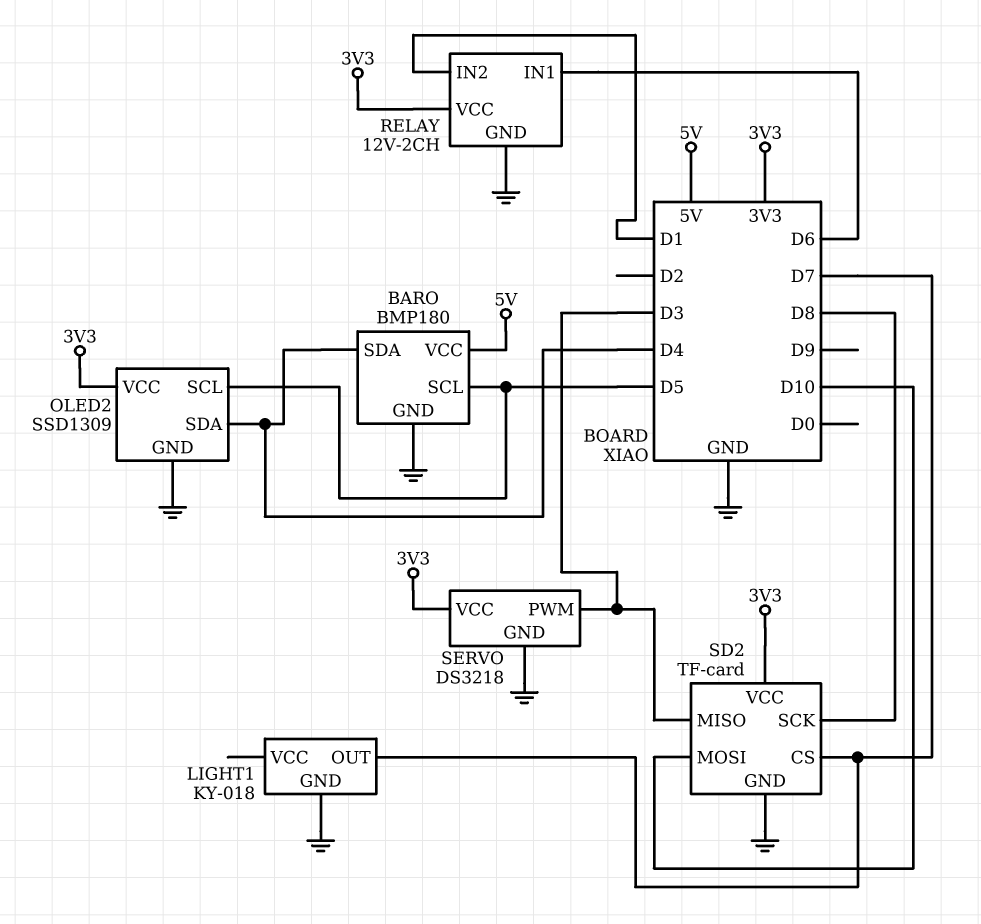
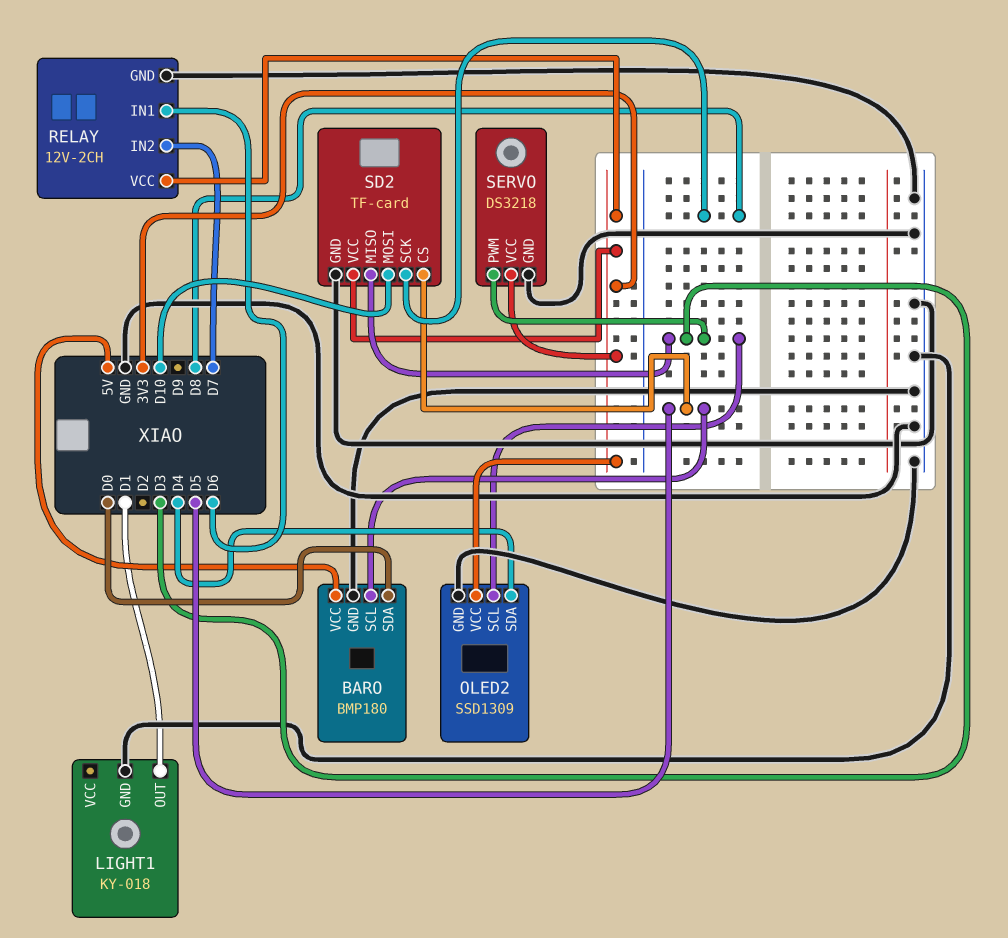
BARO pin SDA: D4 -> D0
LIGHT1 pin OUT: D7 -> D1
OLED2 pin SCL: D5 -> D3
RELAY pin IN2: D1 -> D7
SD2 pin CS: D7 -> D5

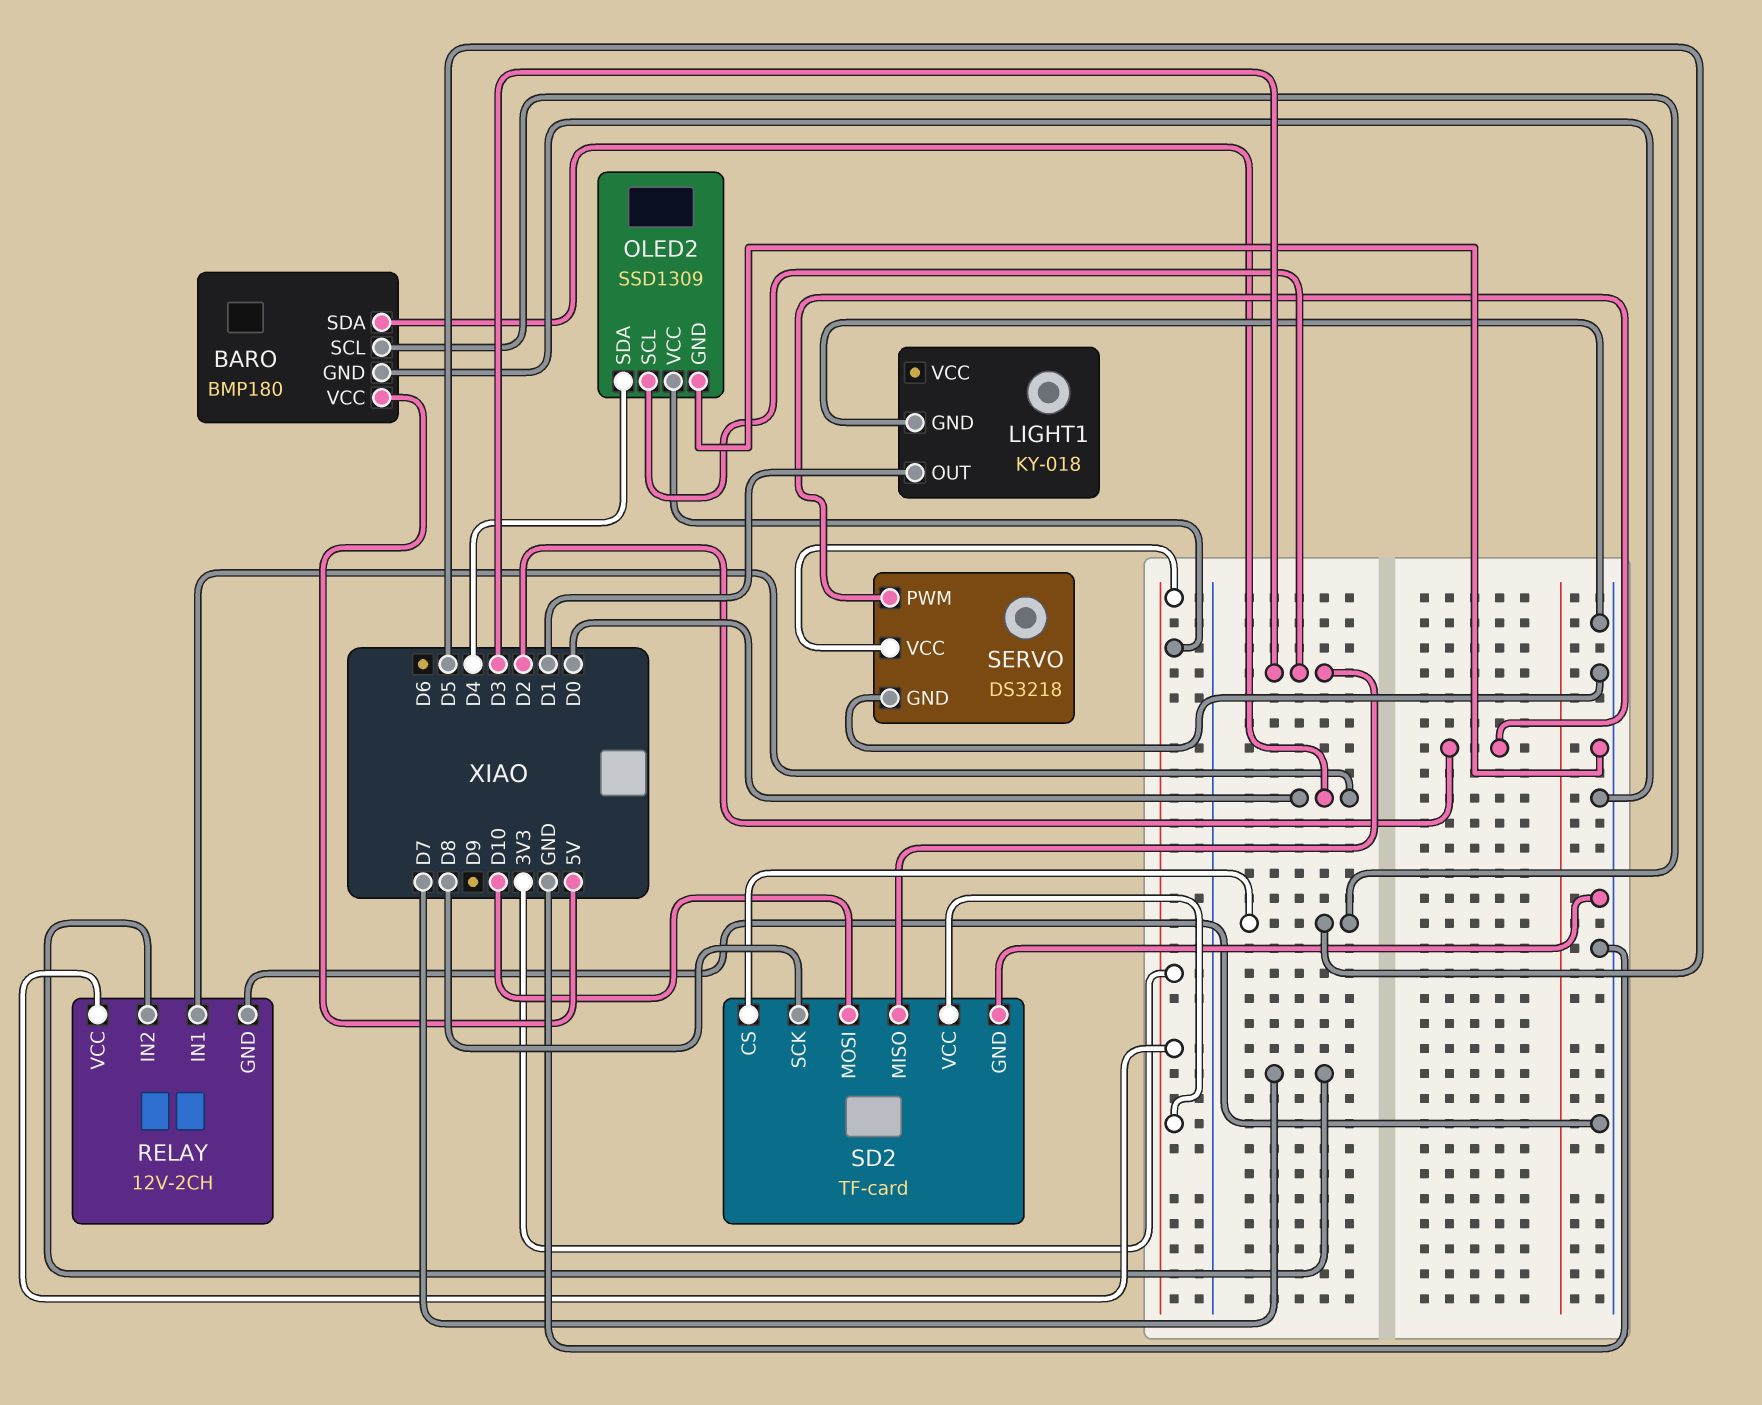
RELAY pin IN1: D6 -> D0
SERVO pin PWM: D3 -> D2

